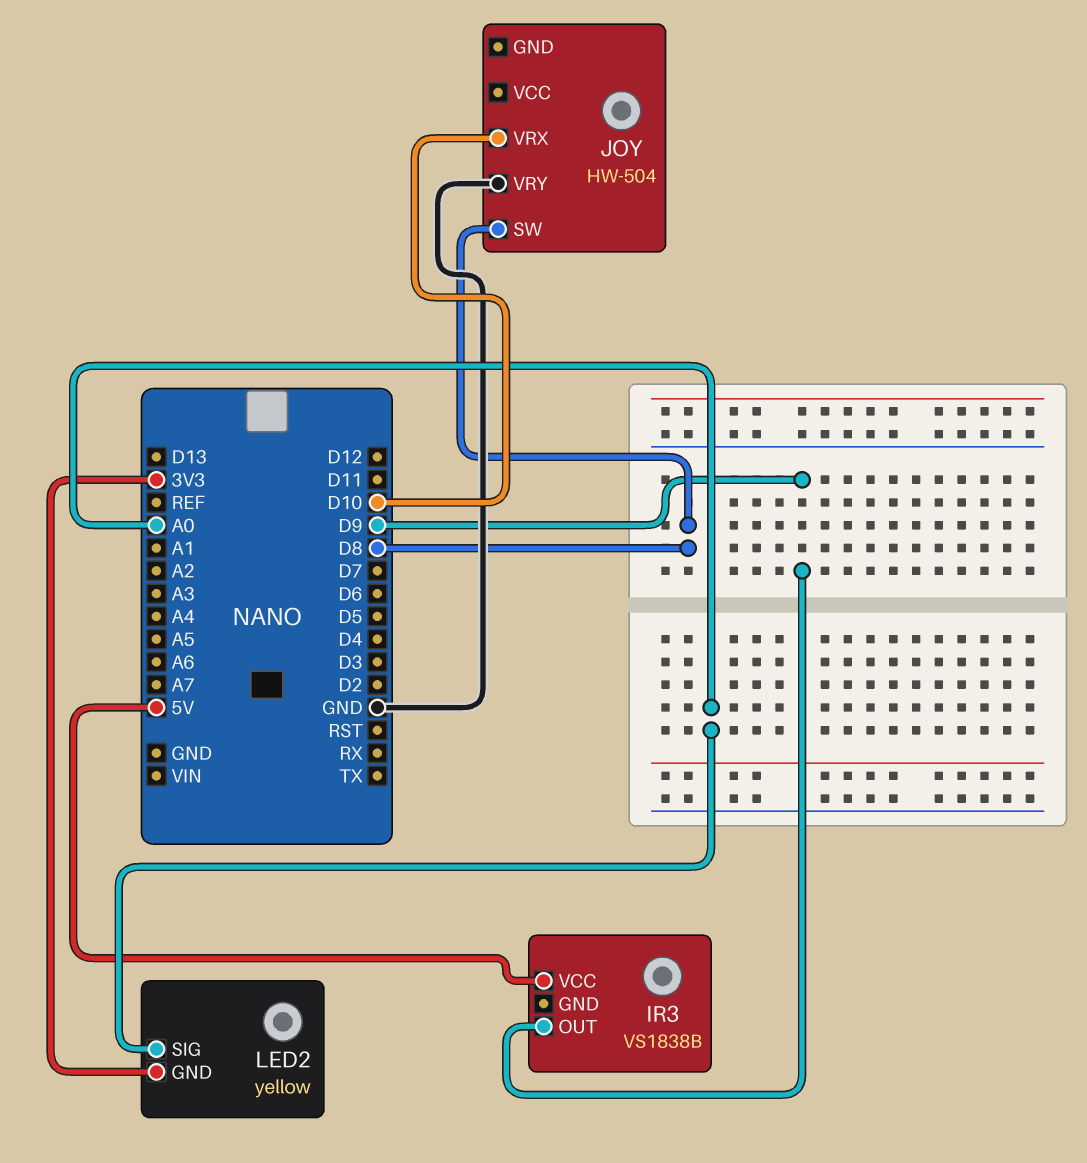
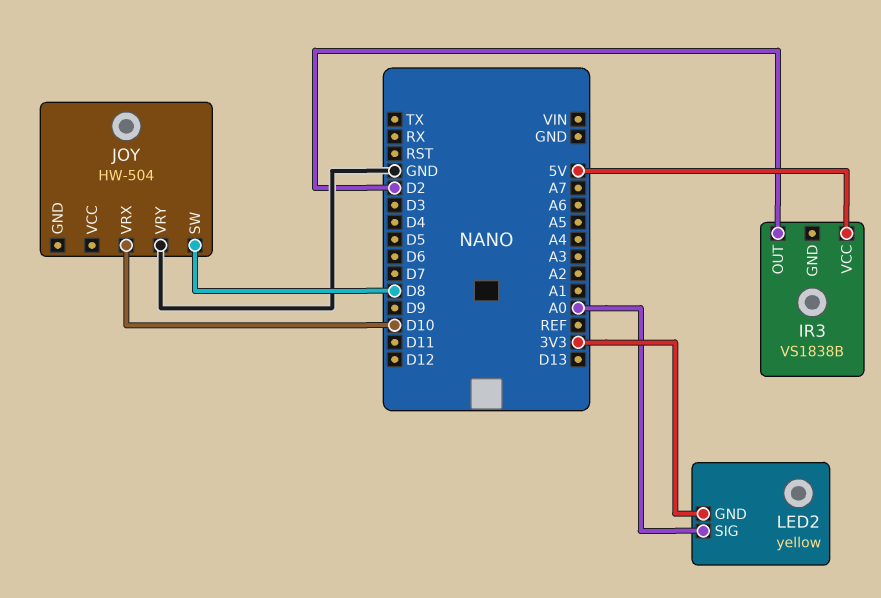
IR3 pin OUT: D9 -> D2

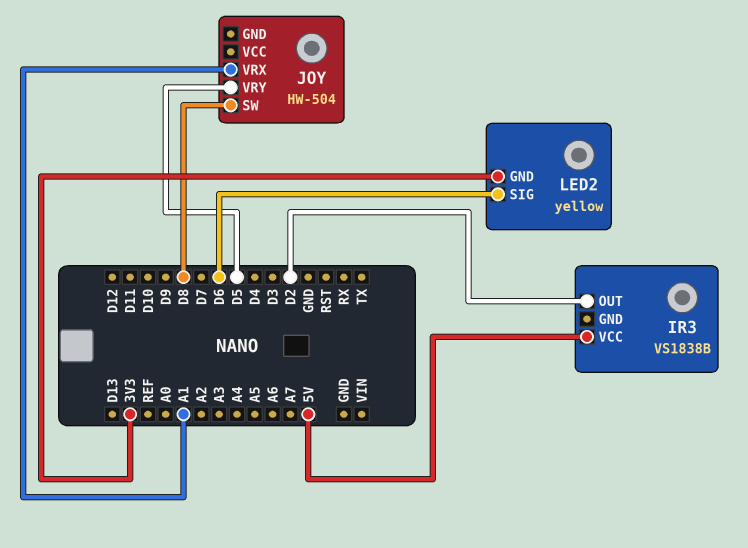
JOY pin VRX: D10 -> A1
JOY pin VRY: GND -> D5
LED2 pin SIG: A0 -> D6

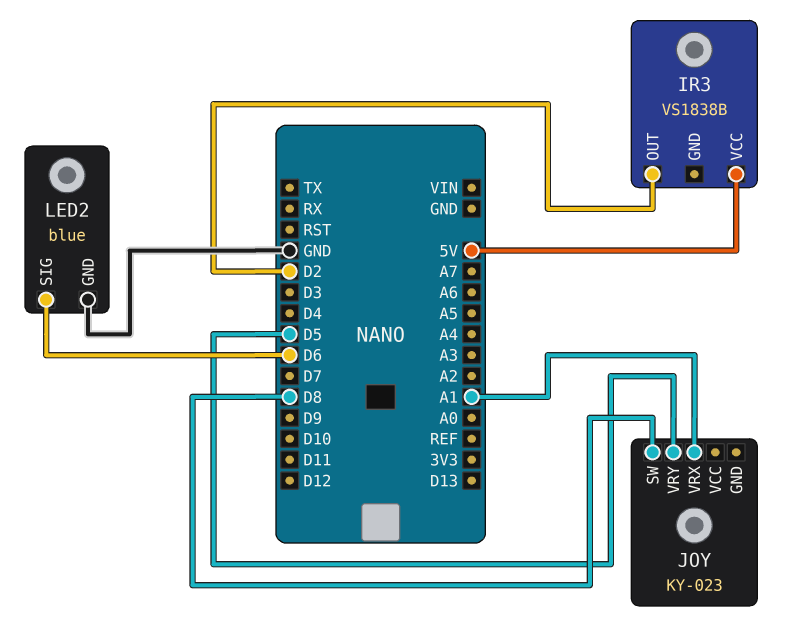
JOY: HW-504 -> KY-023
LED2: yellow -> blue
LED2 pin GND: 3V3 -> GND

